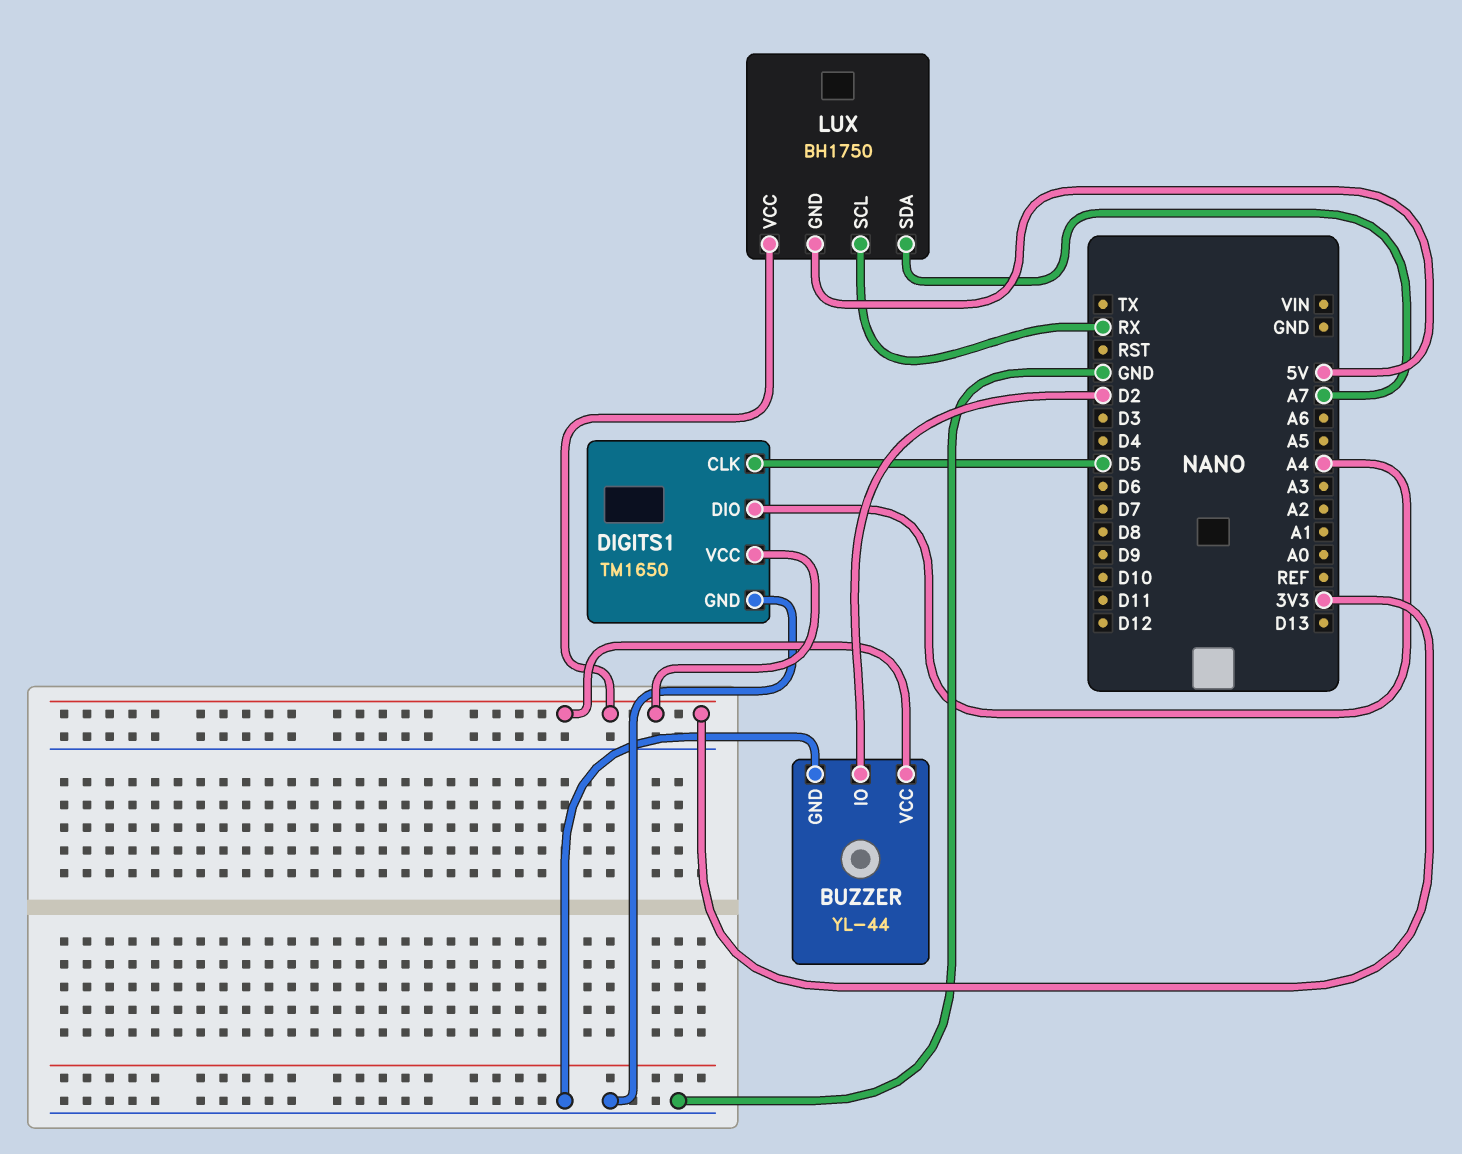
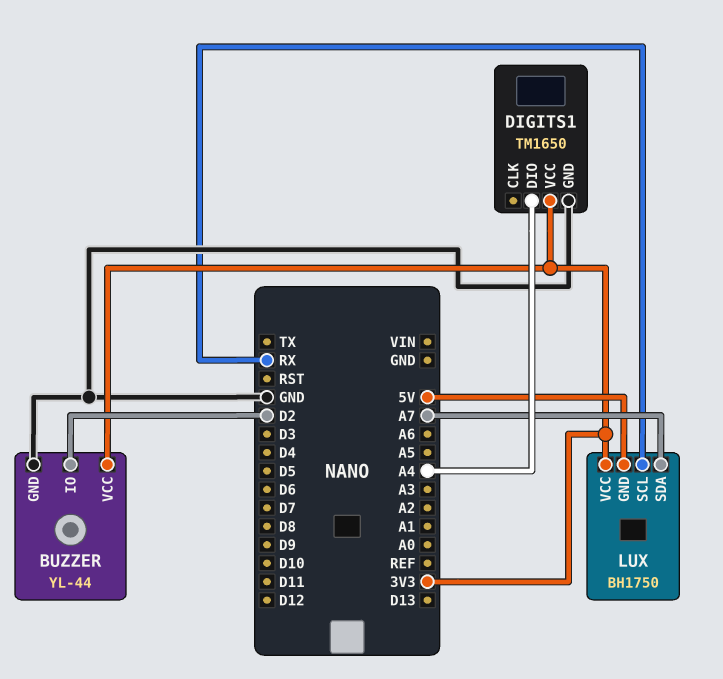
DIGITS1 pin CLK: D5 -> none

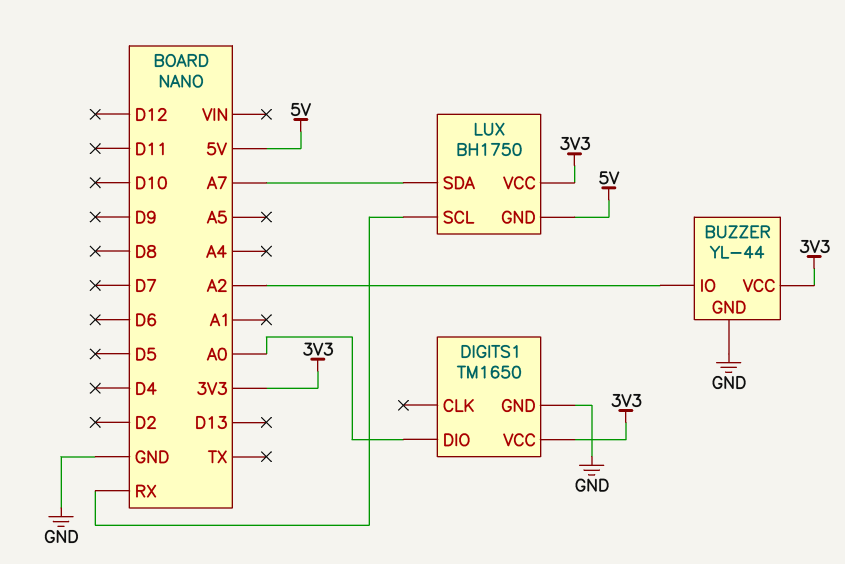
BUZZER pin IO: D2 -> A2
DIGITS1 pin DIO: A4 -> A0

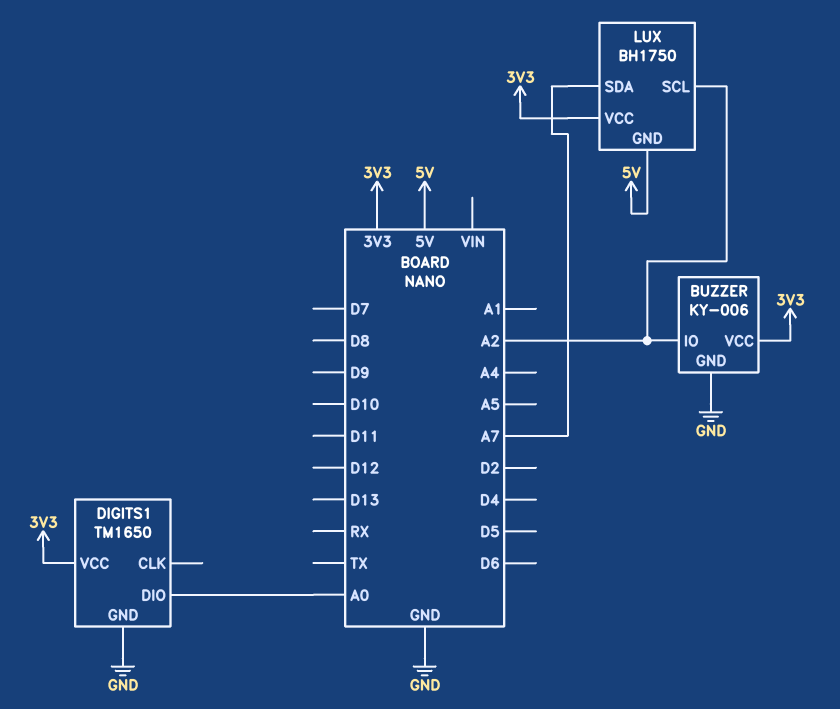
BUZZER: YL-44 -> KY-006
LUX pin SCL: RX -> A2

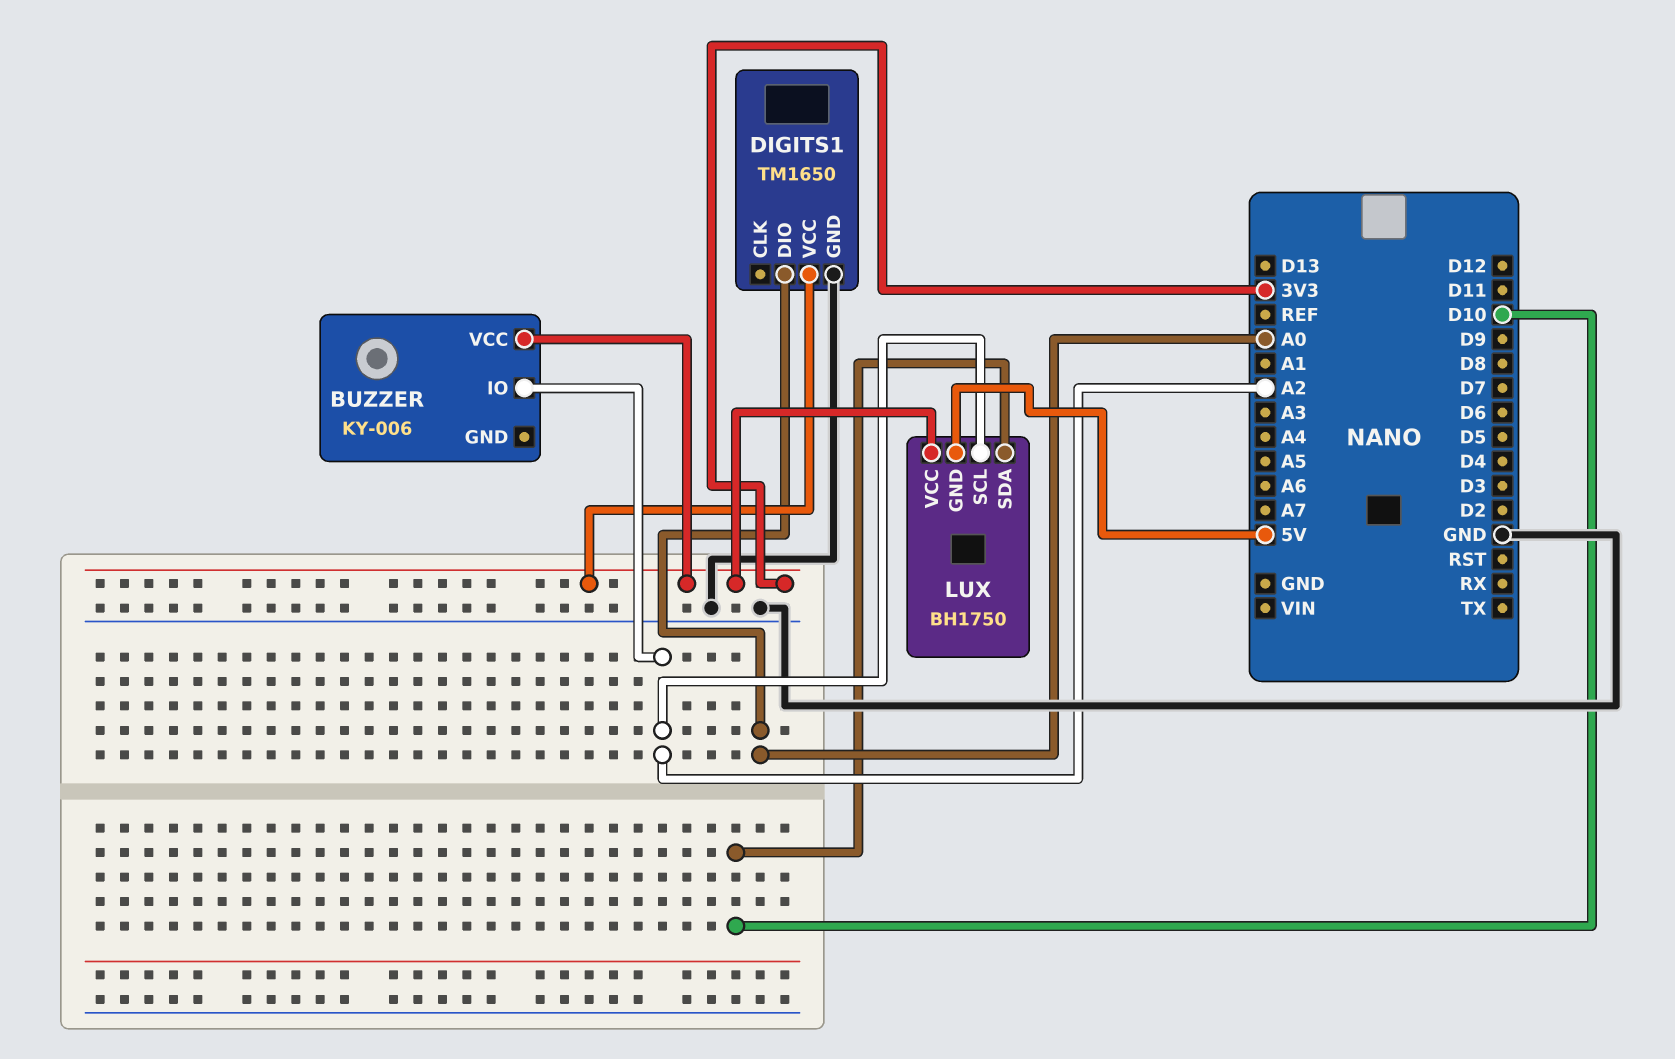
BUZZER pin GND: GND -> none
LUX pin SDA: A7 -> D10

